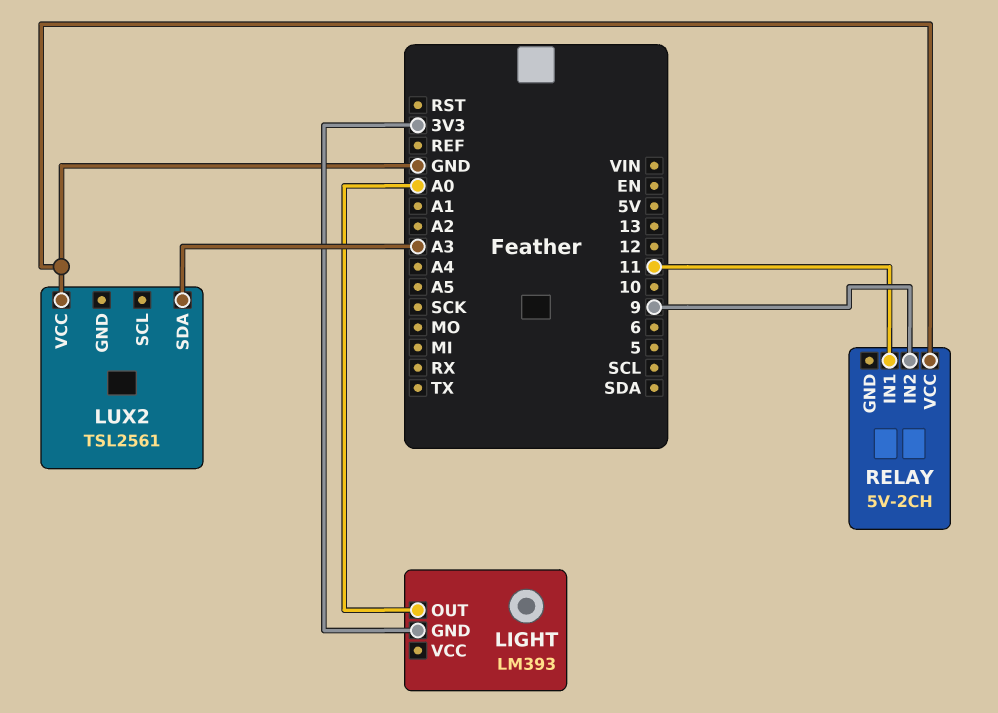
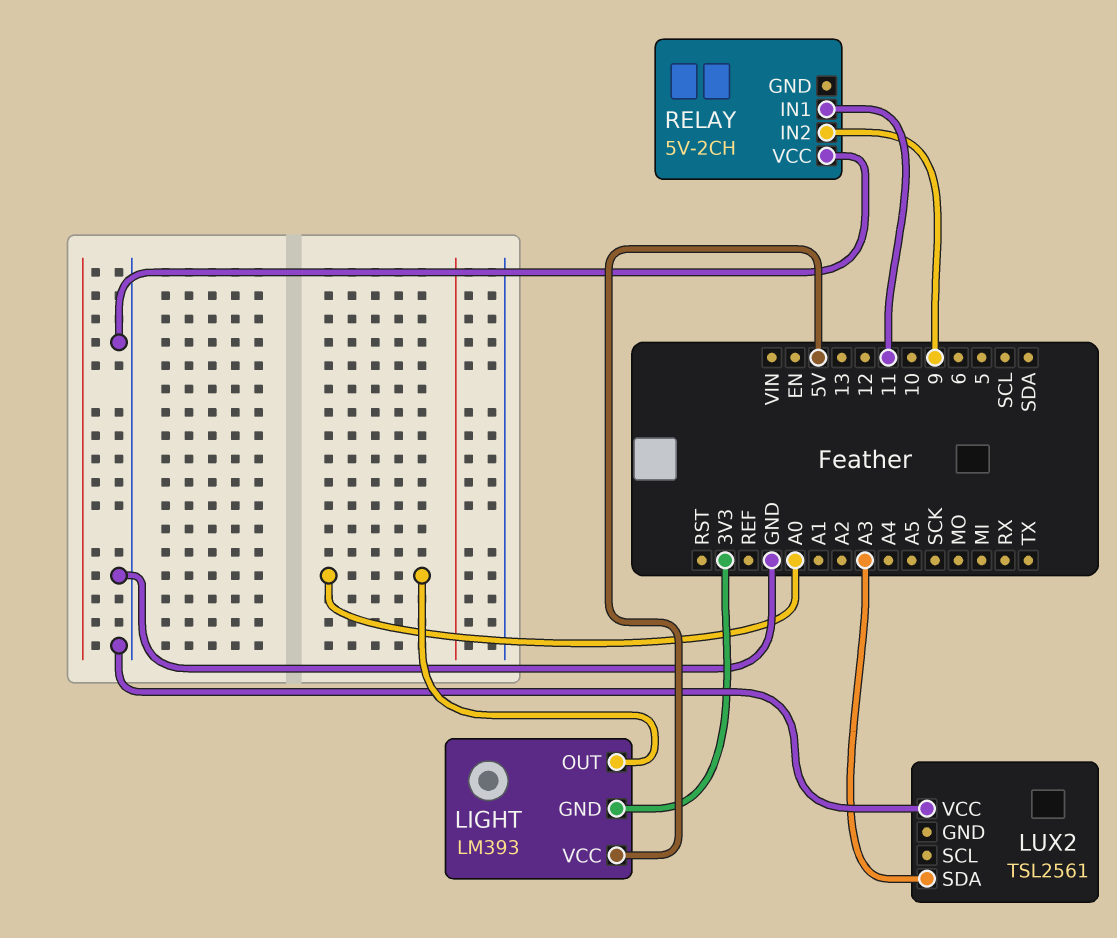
LIGHT pin VCC: none -> 5V

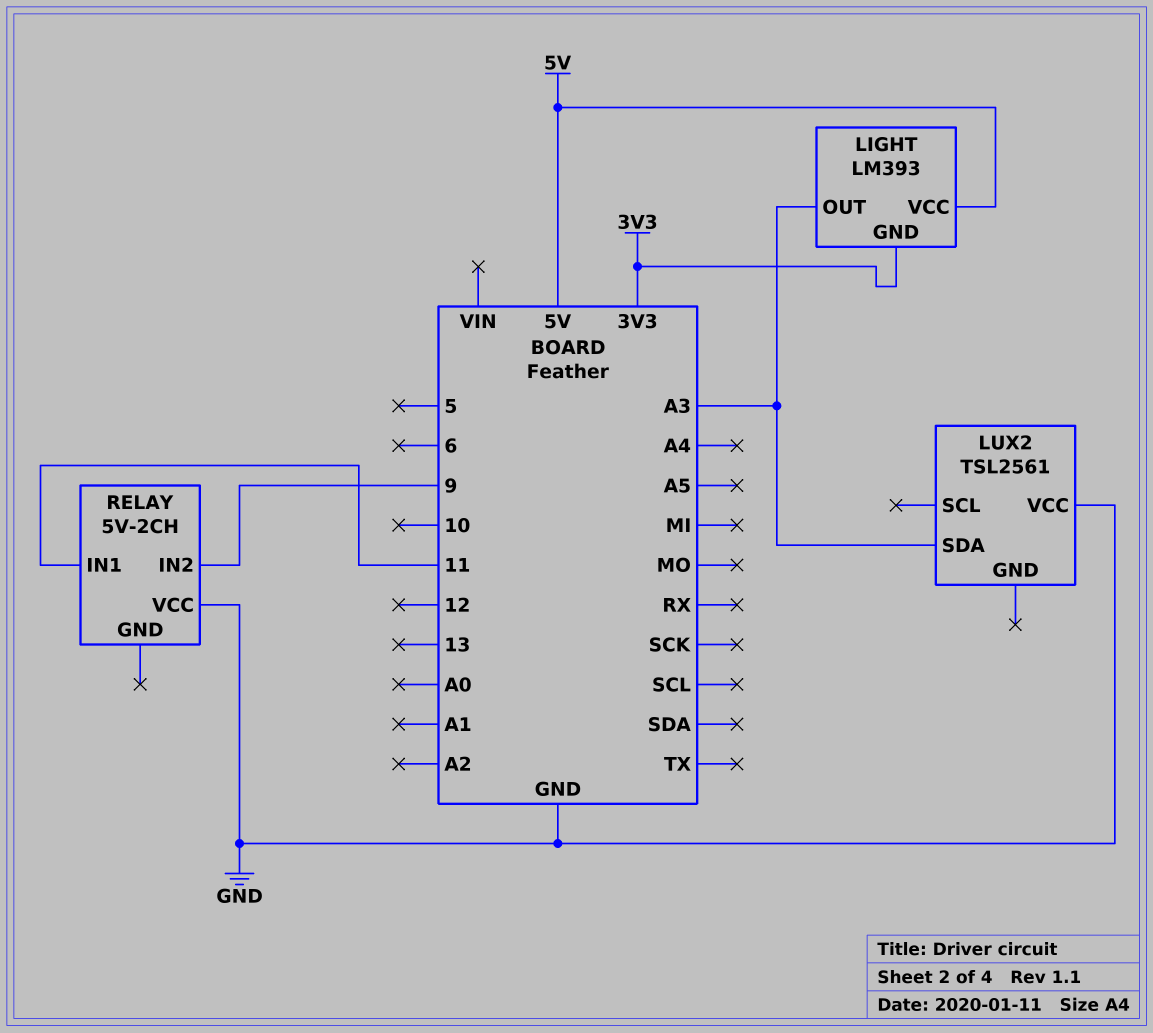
LIGHT pin OUT: A0 -> A3

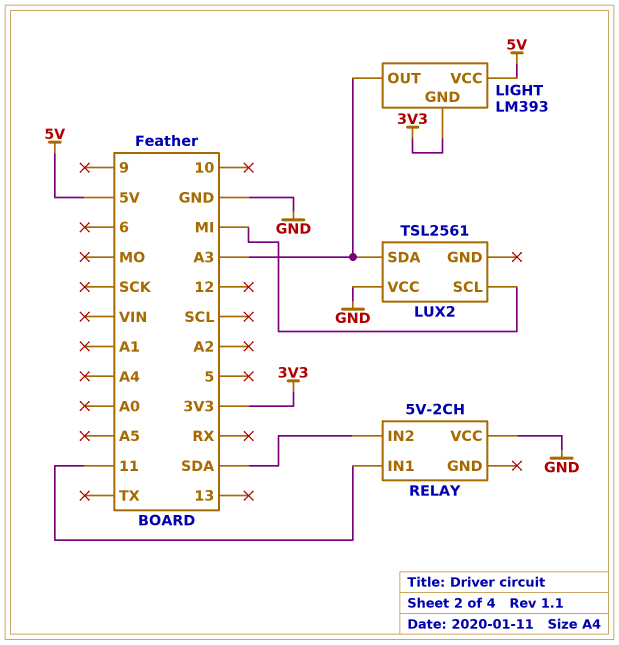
LUX2 pin SCL: none -> MI
RELAY pin IN2: 9 -> SDA

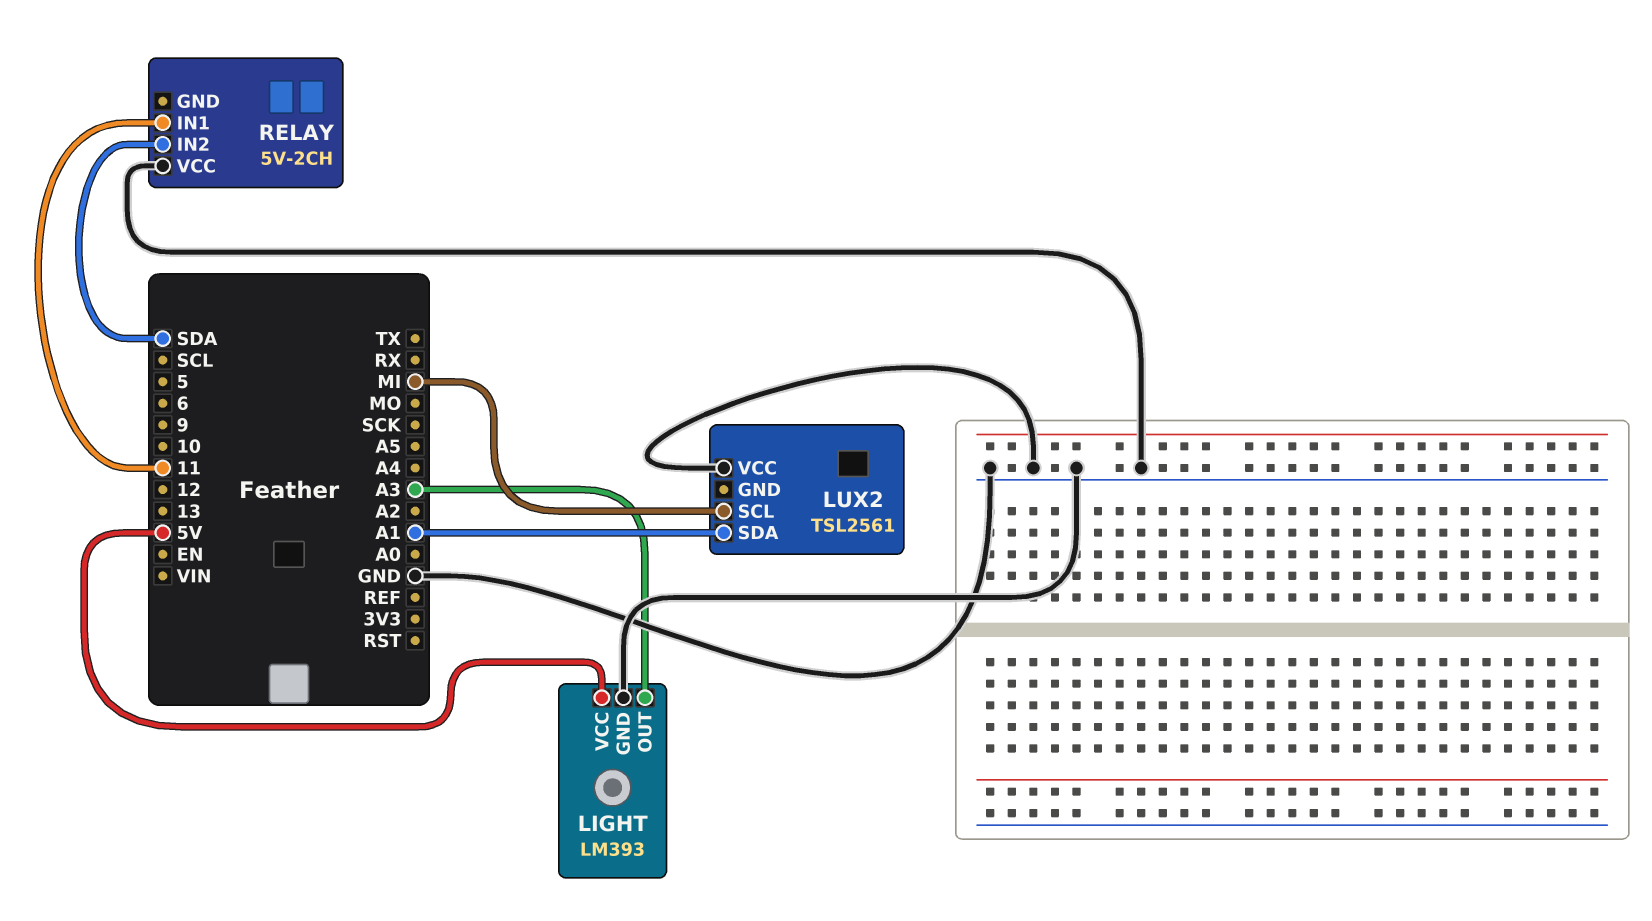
LIGHT pin GND: 3V3 -> GND
LUX2 pin SDA: A3 -> A1

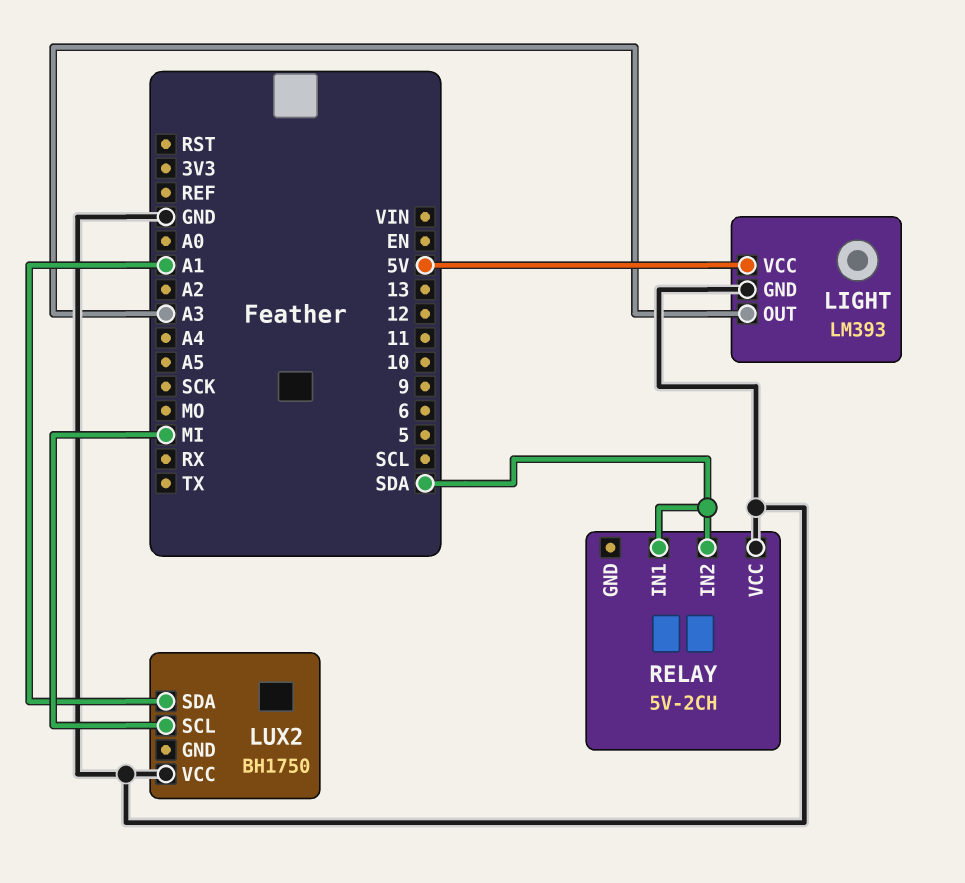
LUX2: TSL2561 -> BH1750
RELAY pin IN1: 11 -> SDA

